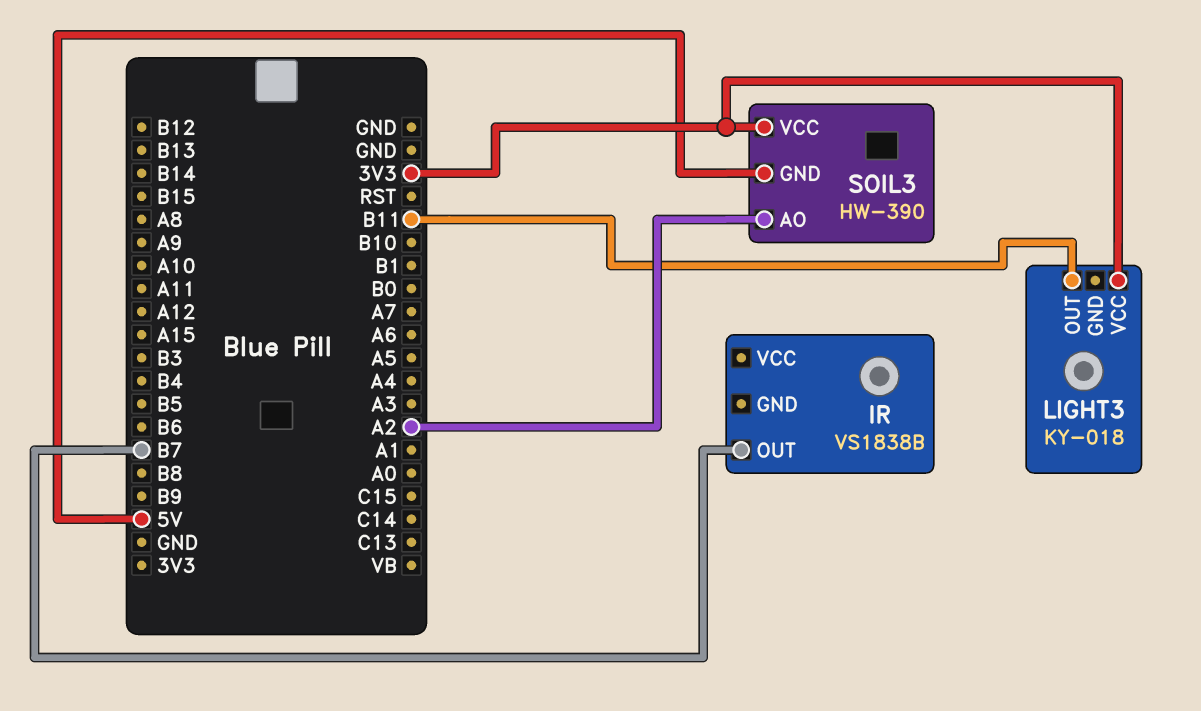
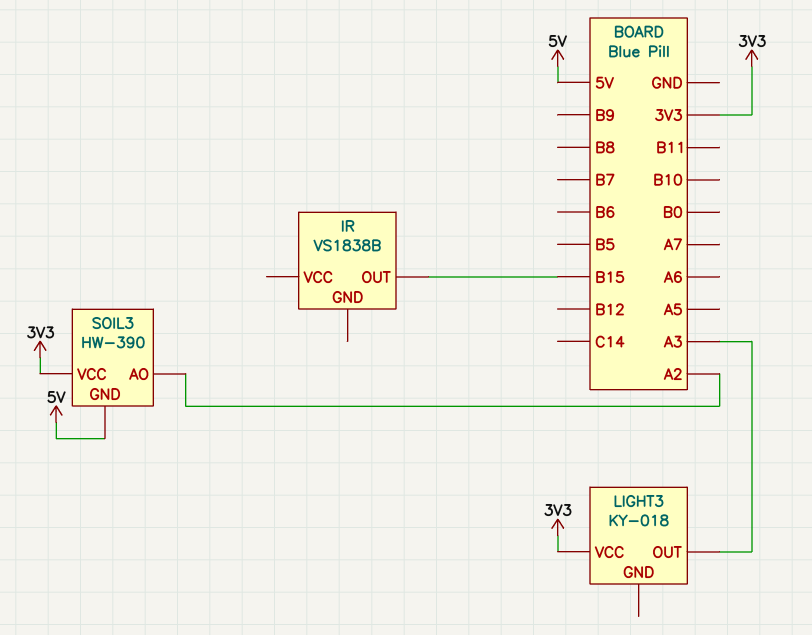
IR pin OUT: B7 -> B15
LIGHT3 pin OUT: B11 -> A3

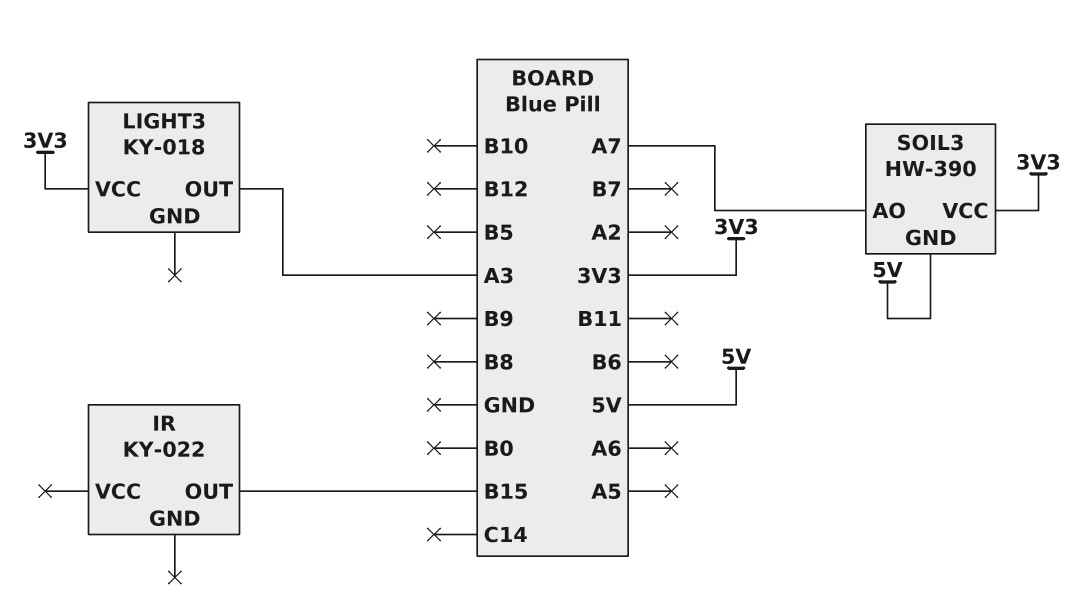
IR: VS1838B -> KY-022
SOIL3 pin AO: A2 -> A7

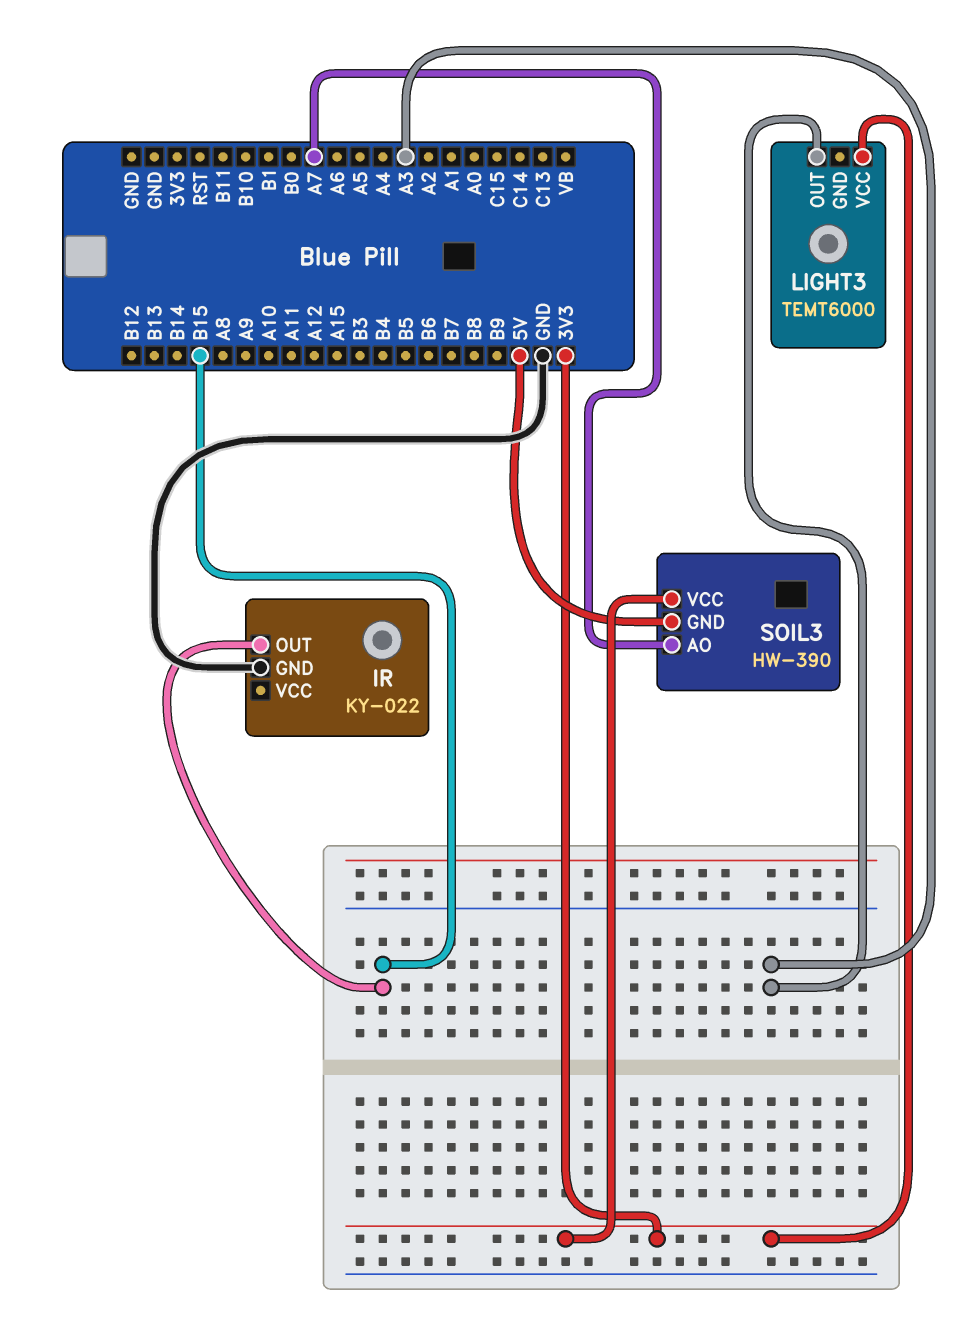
IR pin GND: none -> GND
LIGHT3: KY-018 -> TEMT6000

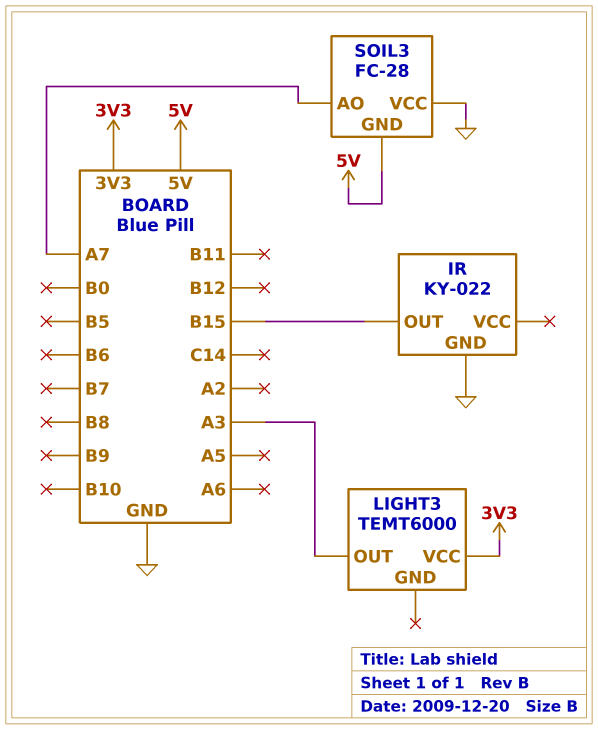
SOIL3: HW-390 -> FC-28
SOIL3 pin VCC: 3V3 -> GND

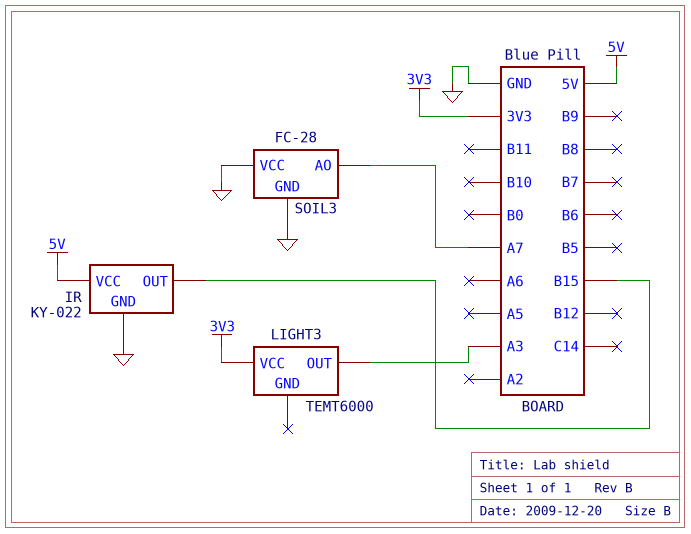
IR pin VCC: none -> 5V
SOIL3 pin GND: 5V -> GND

